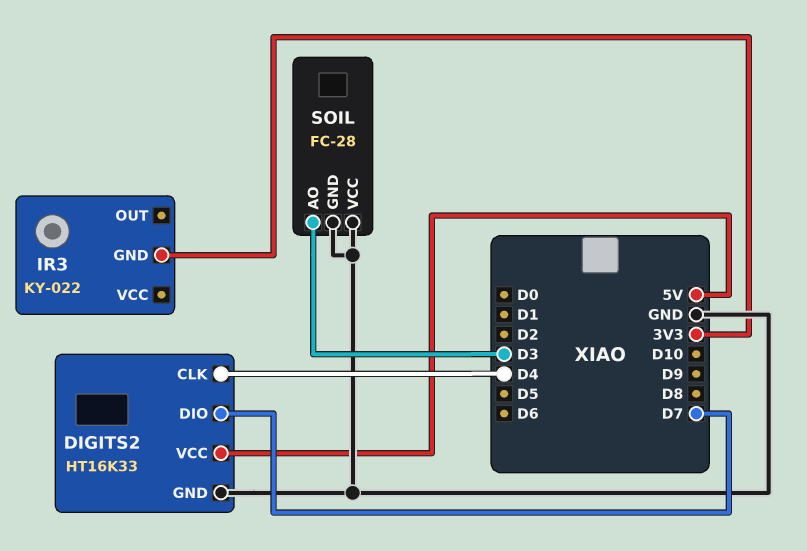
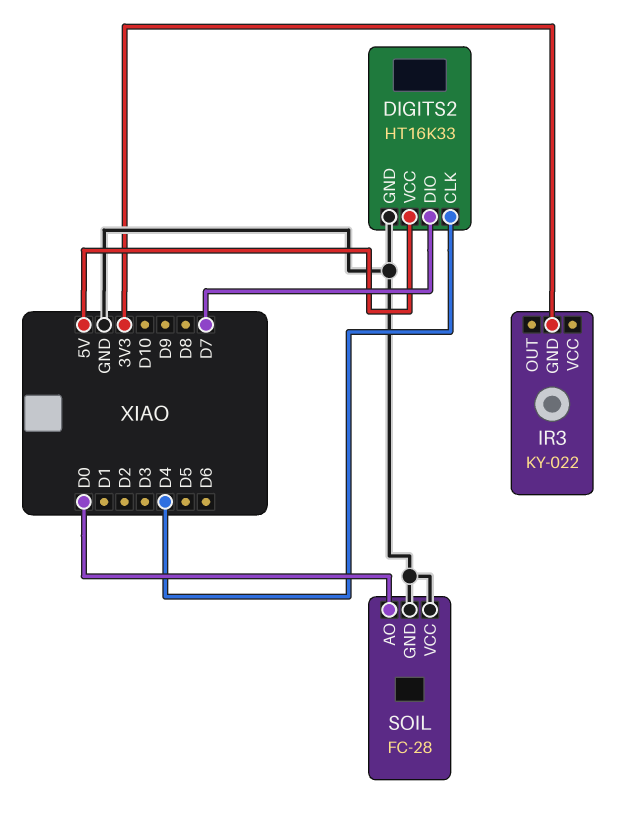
SOIL pin AO: D3 -> D0

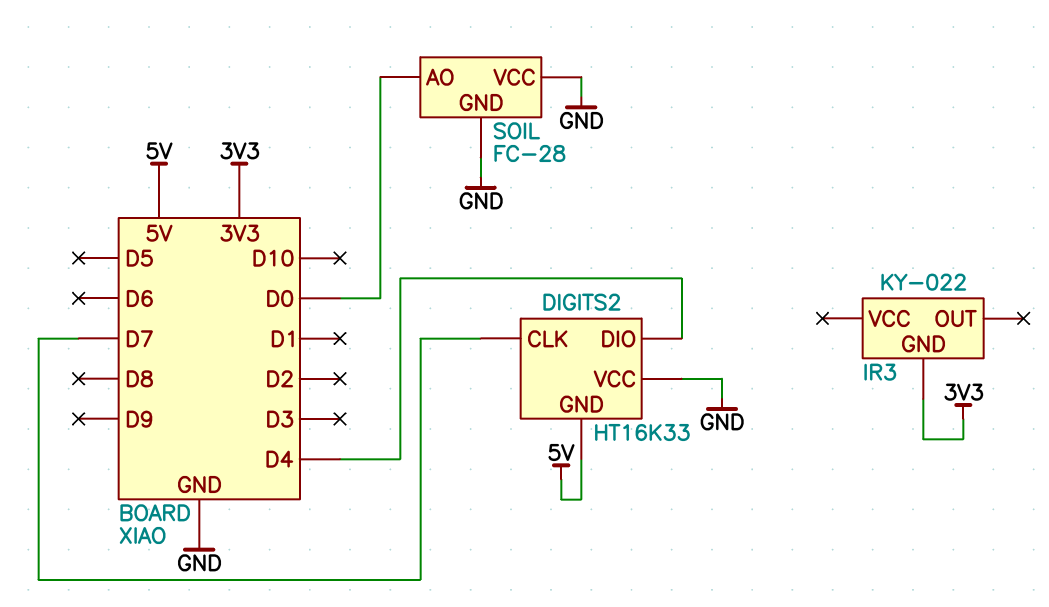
DIGITS2 pin CLK: D4 -> D7
DIGITS2 pin DIO: D7 -> D4
DIGITS2 pin GND: GND -> 5V
DIGITS2 pin VCC: 5V -> GND

